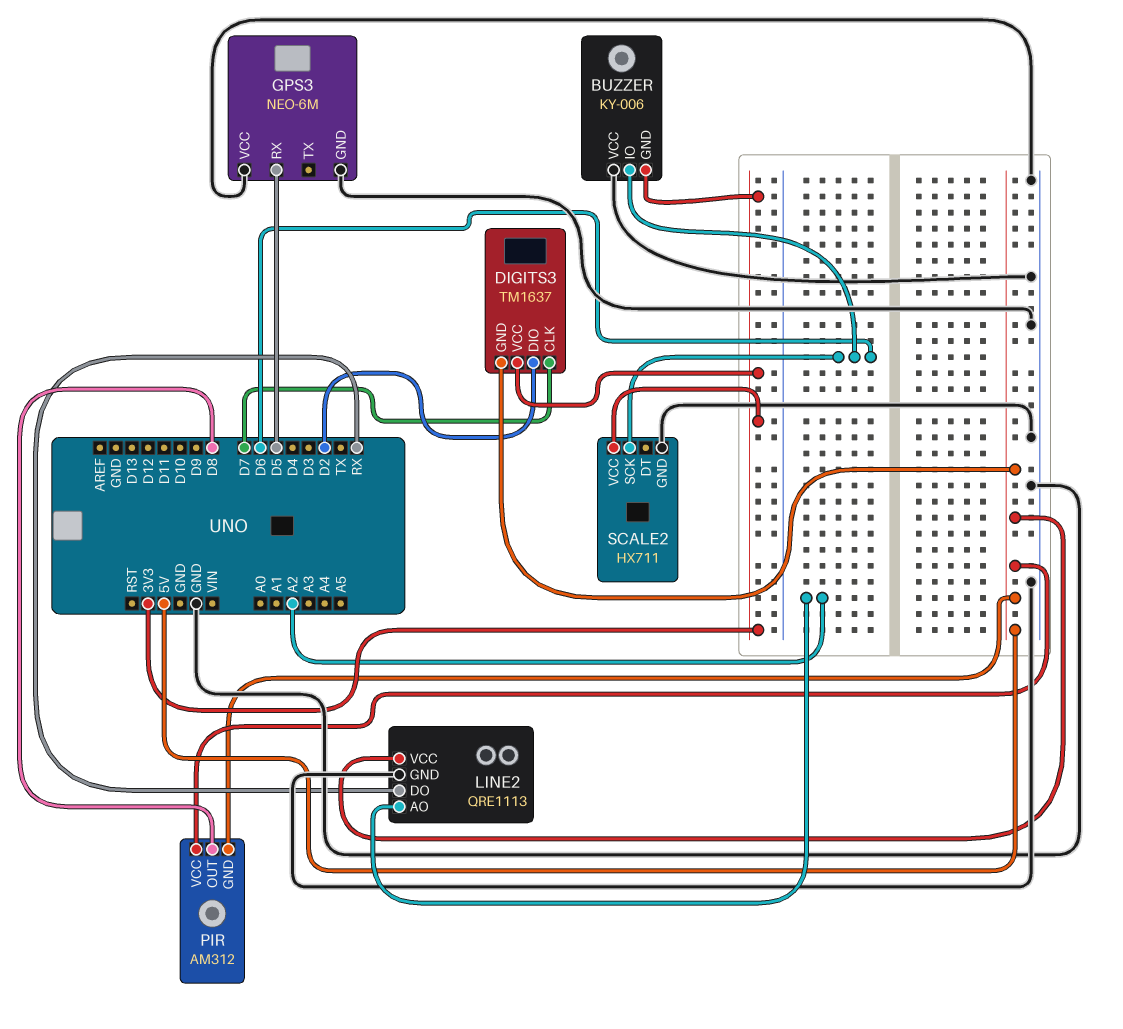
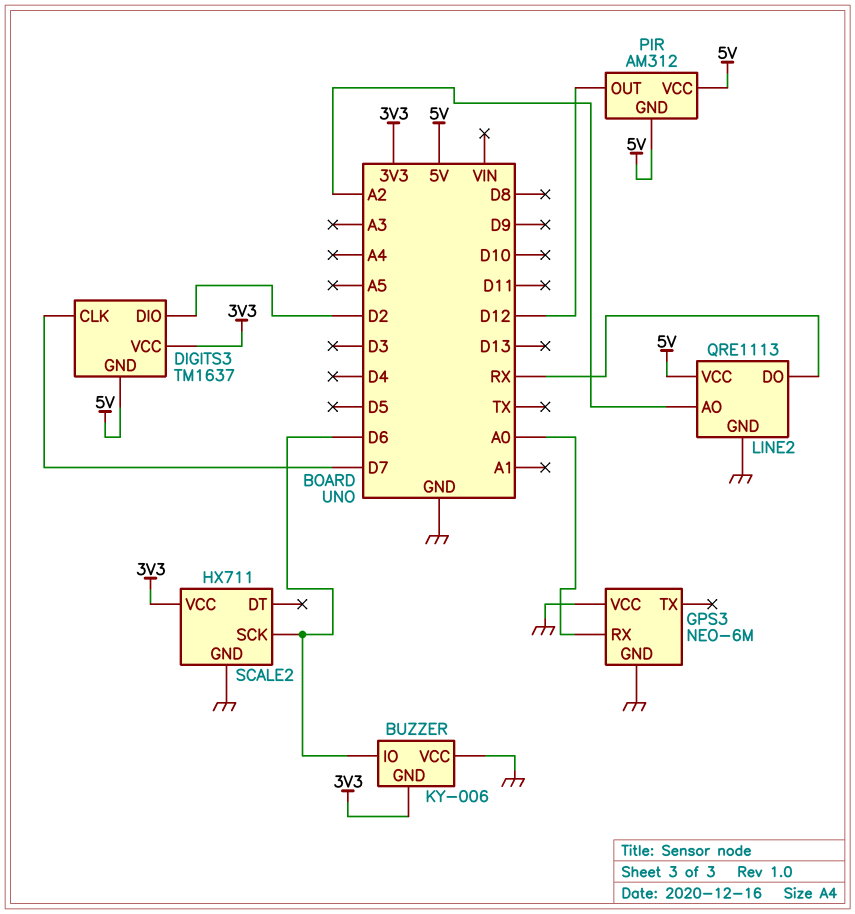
GPS3 pin RX: D5 -> A0
PIR pin OUT: D8 -> D12

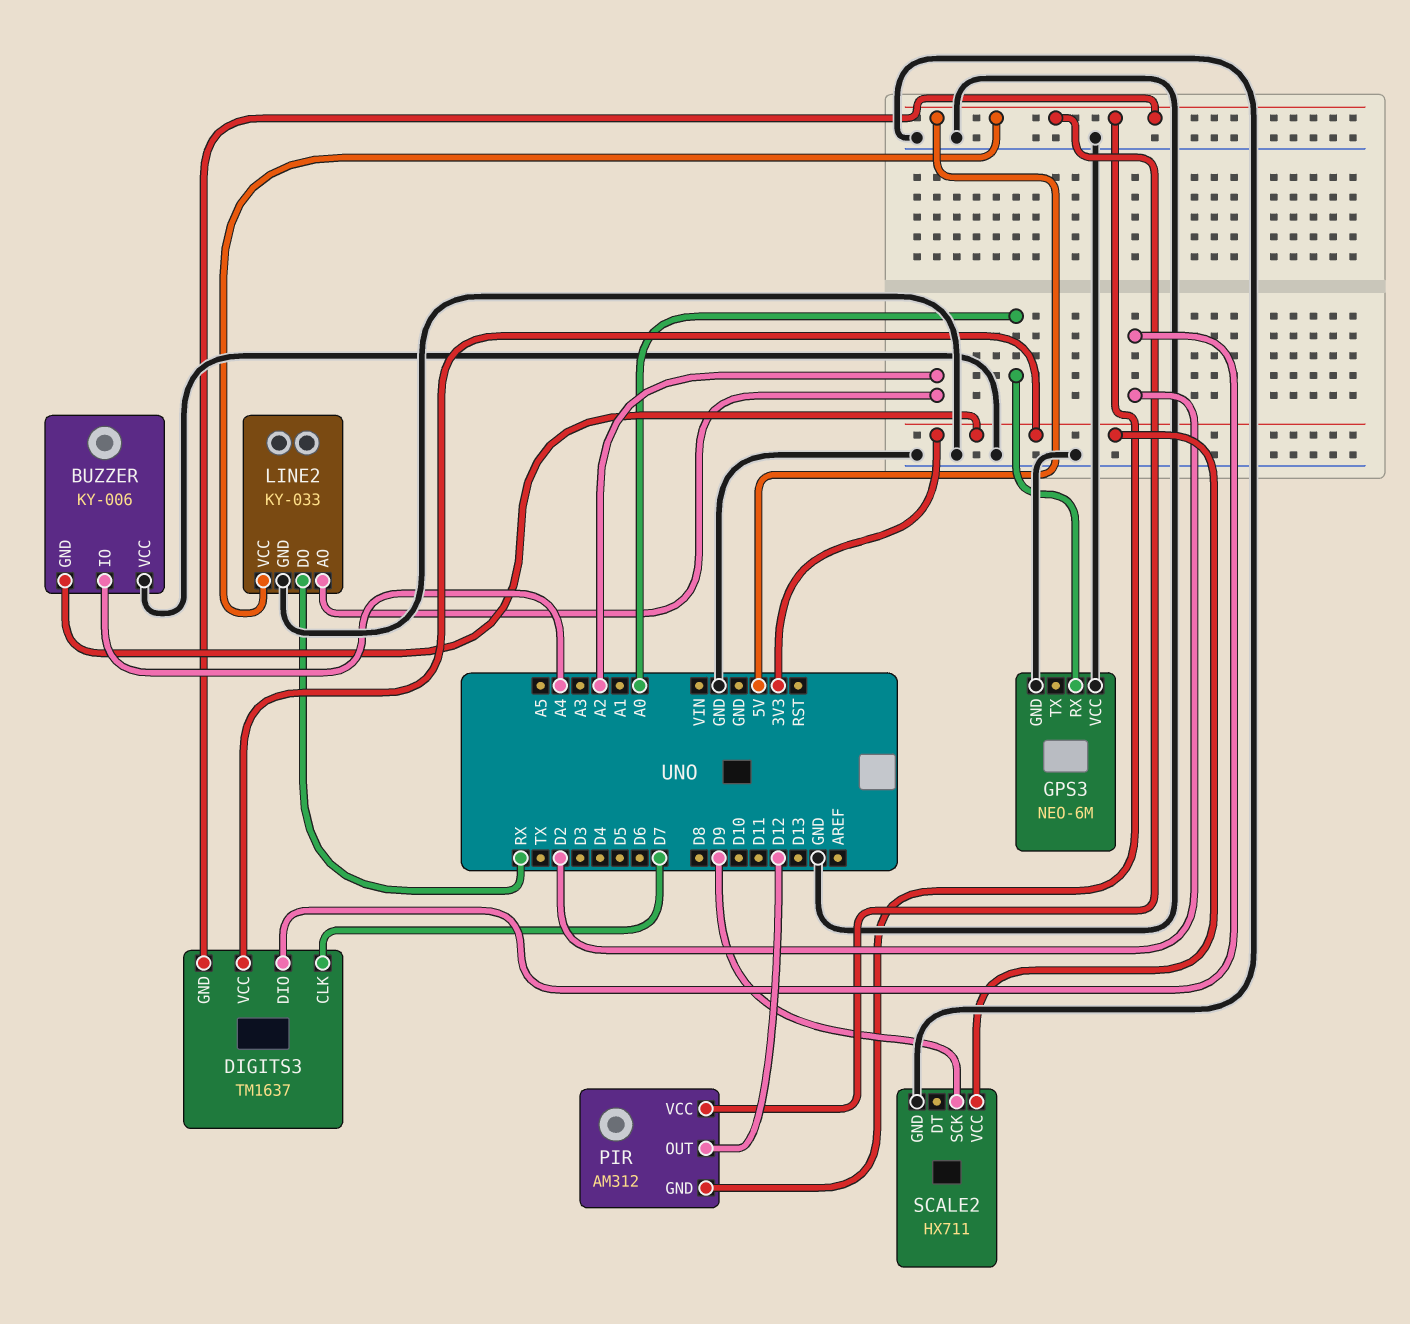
BUZZER pin IO: D6 -> A4
LINE2: QRE1113 -> KY-033
SCALE2 pin SCK: D6 -> D9

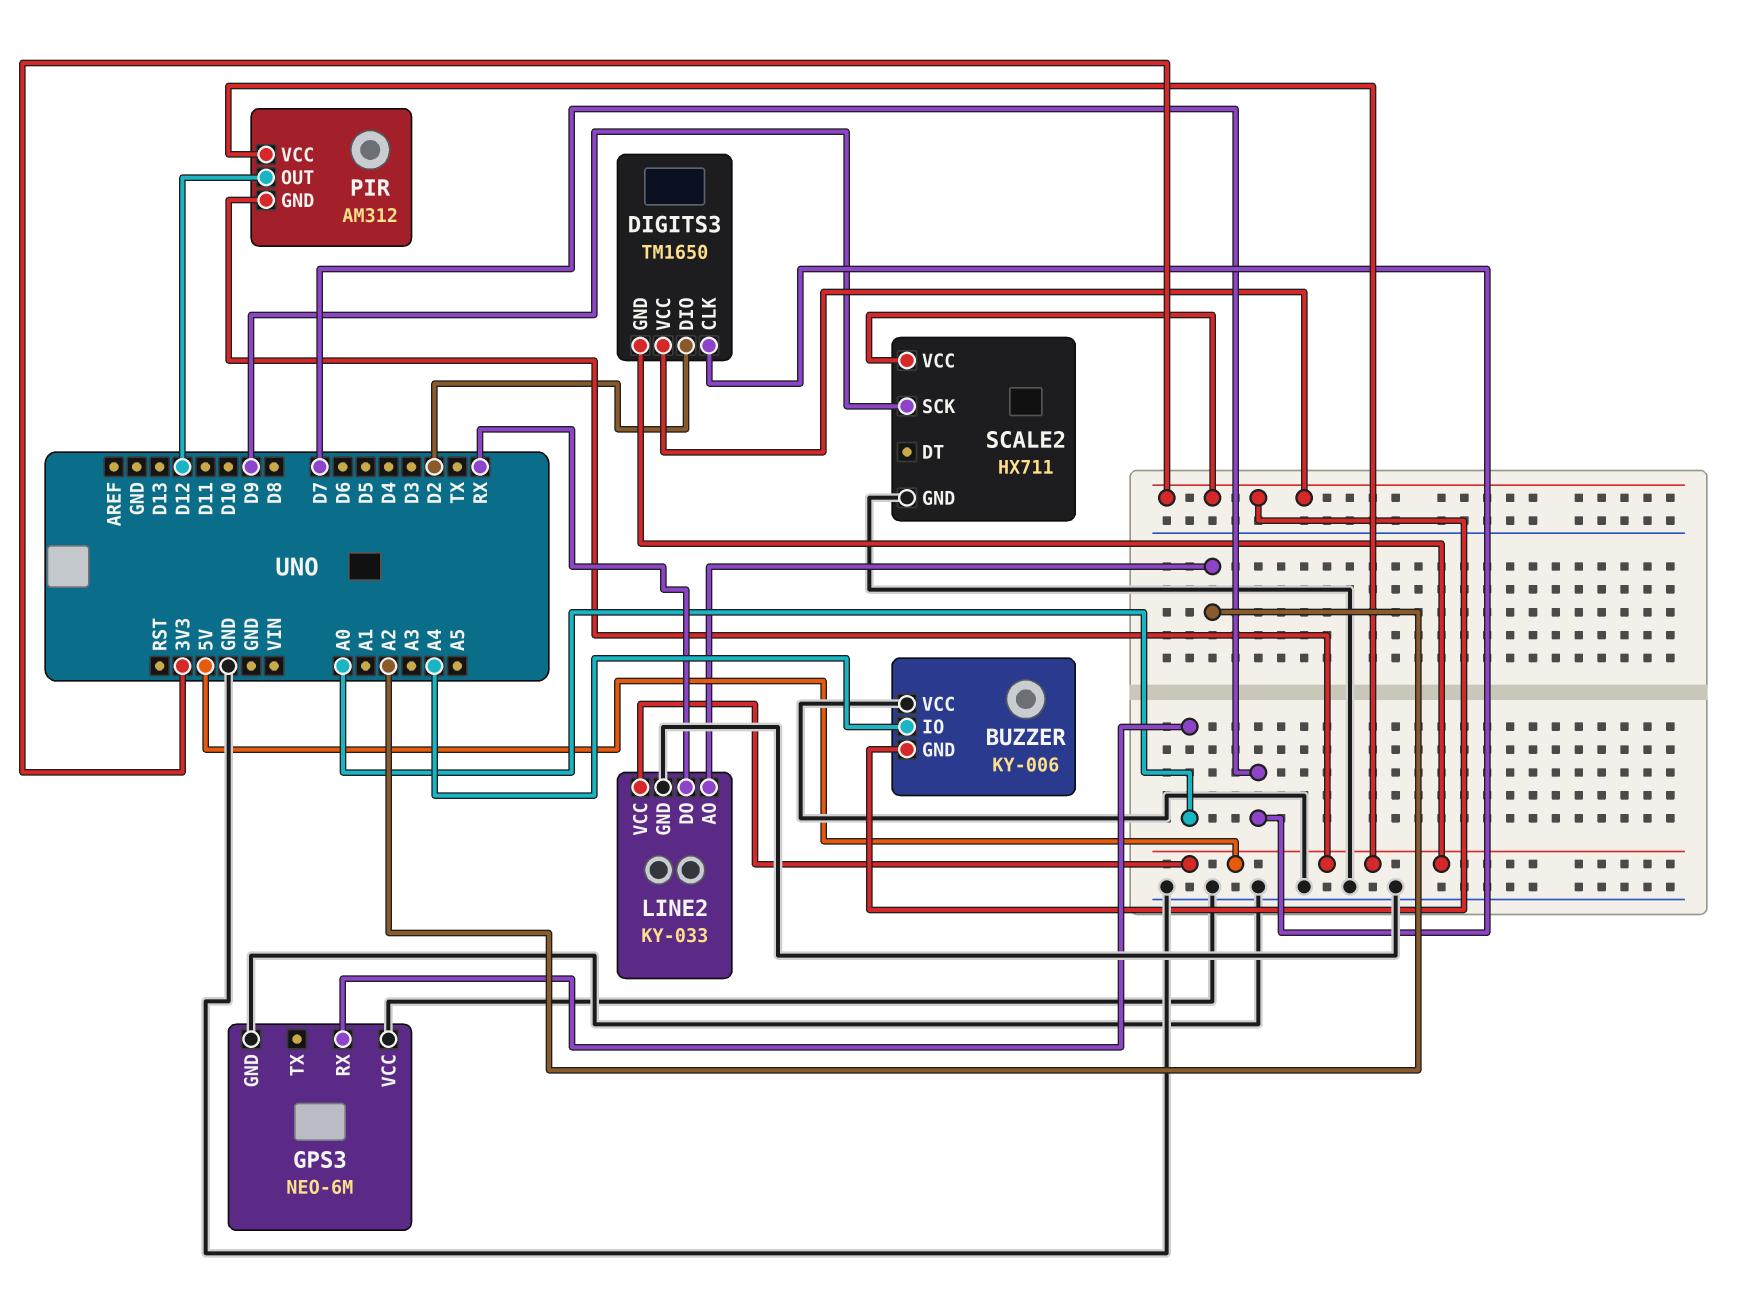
DIGITS3: TM1637 -> TM1650

